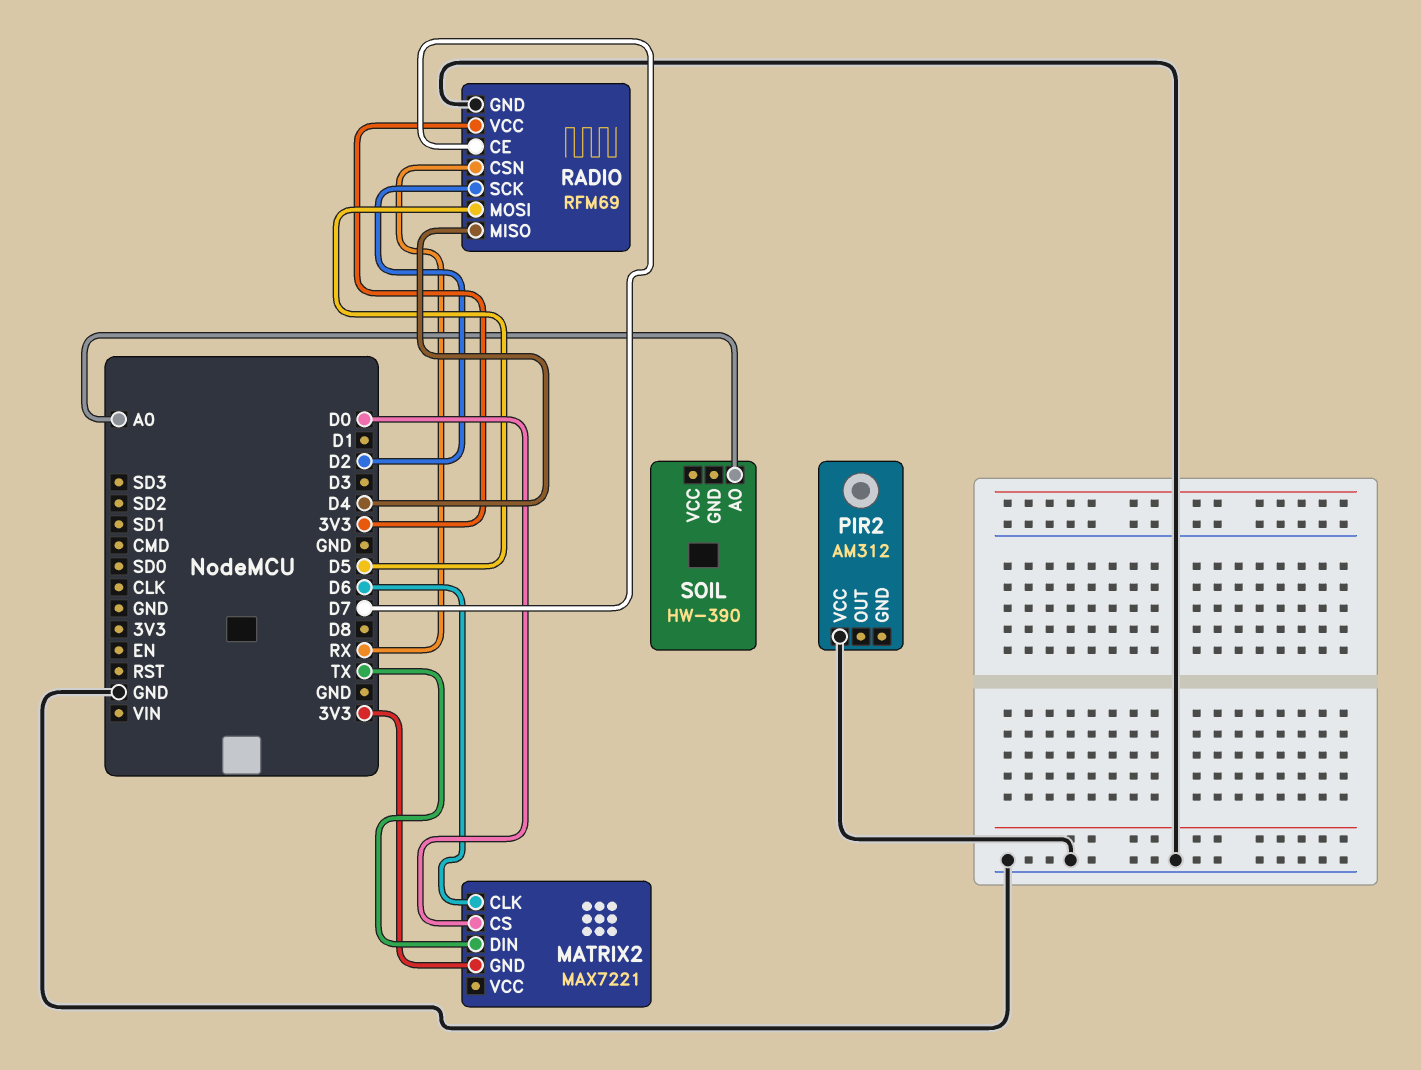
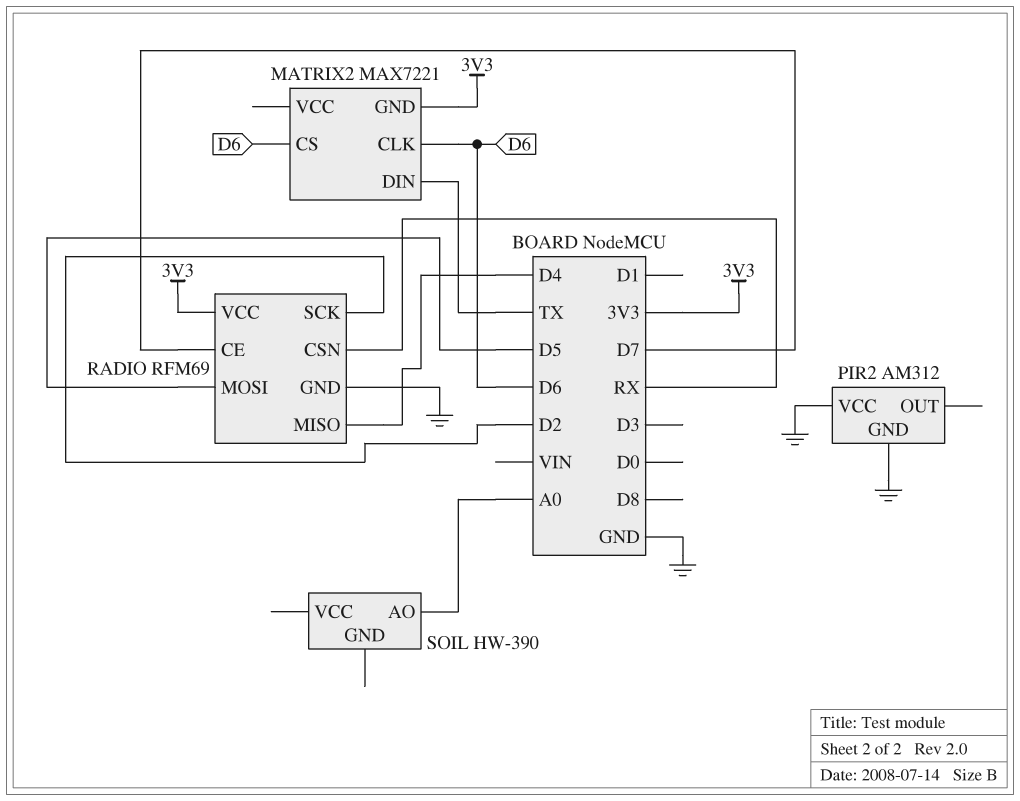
MATRIX2 pin CS: D0 -> D6
PIR2 pin GND: none -> GND

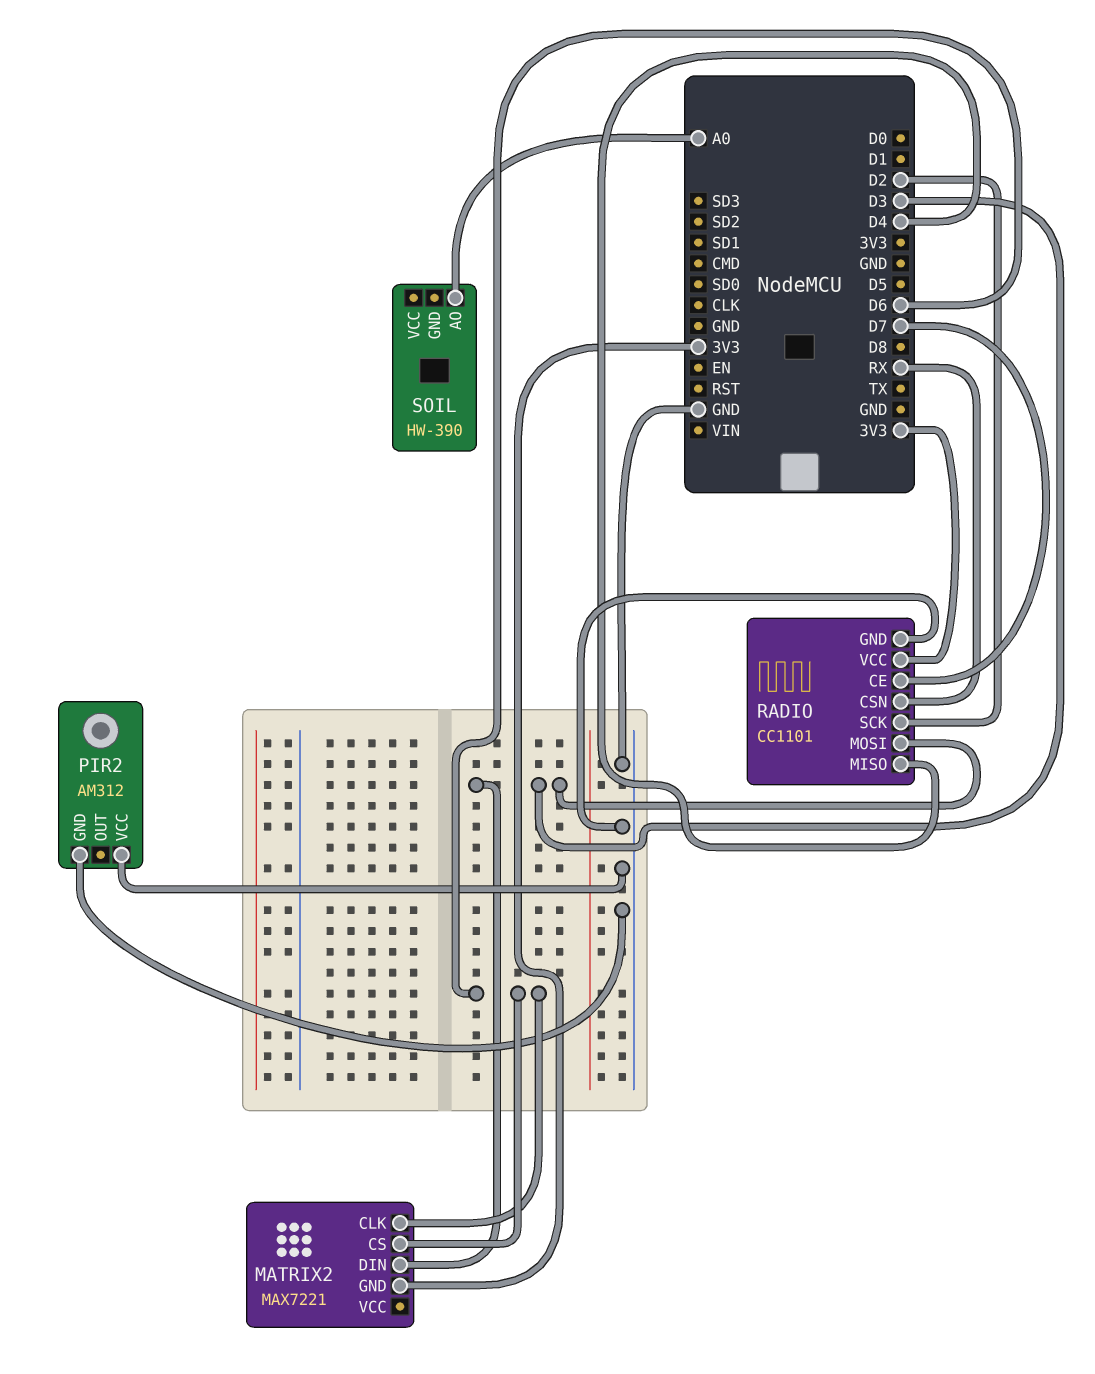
MATRIX2 pin DIN: TX -> D3
RADIO: RFM69 -> CC1101
RADIO pin MOSI: D5 -> D3

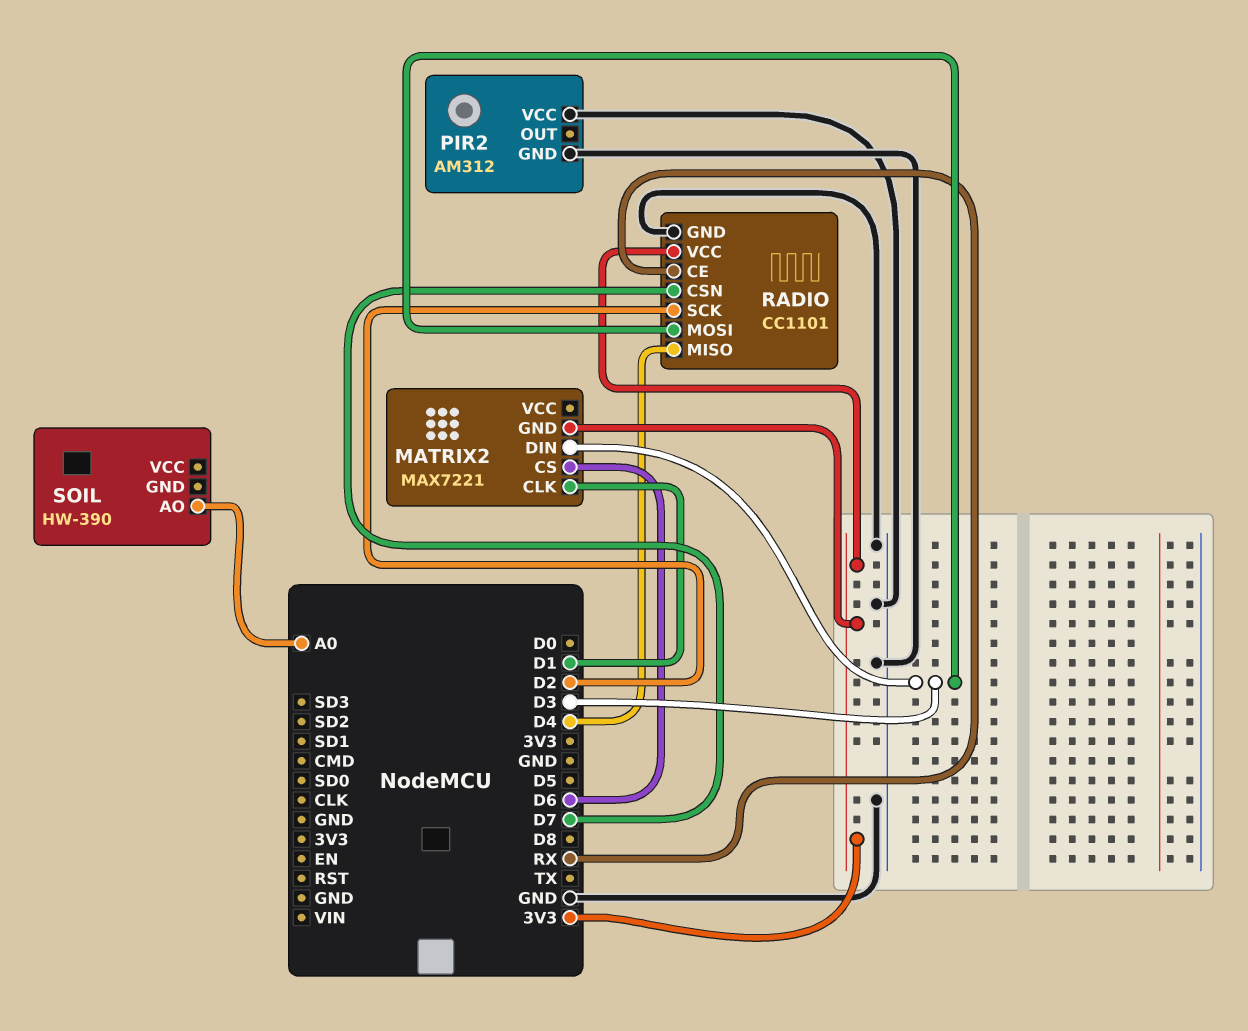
MATRIX2 pin CLK: D6 -> D1
RADIO pin CE: D7 -> RX
RADIO pin CSN: RX -> D7

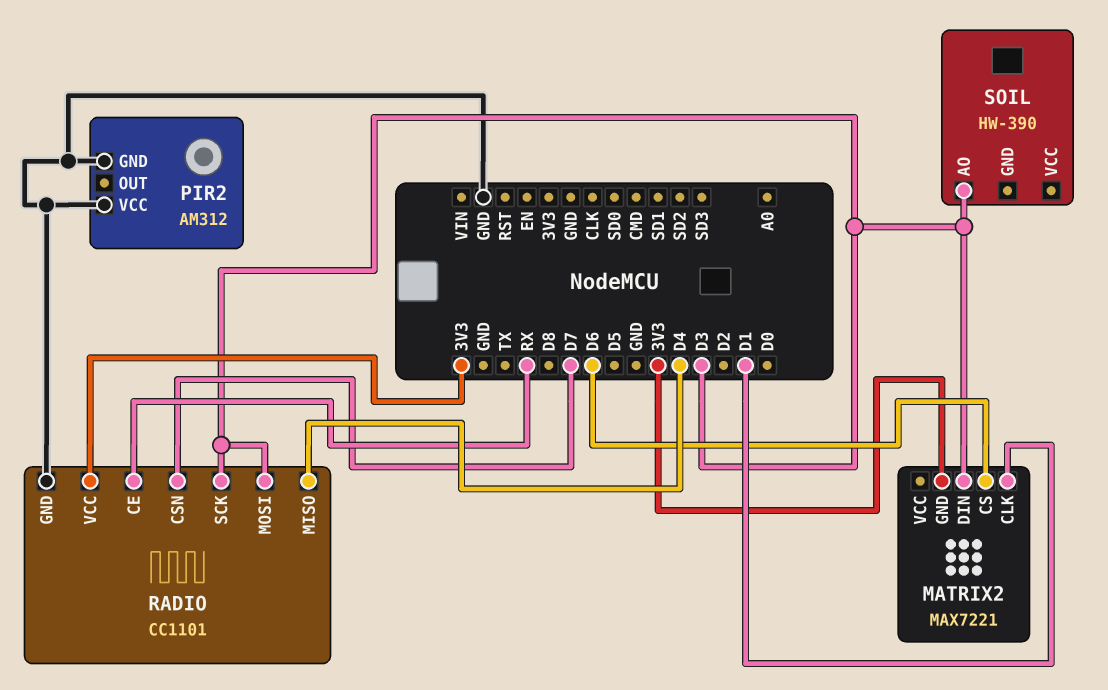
RADIO pin SCK: D2 -> D3
SOIL pin AO: A0 -> D3

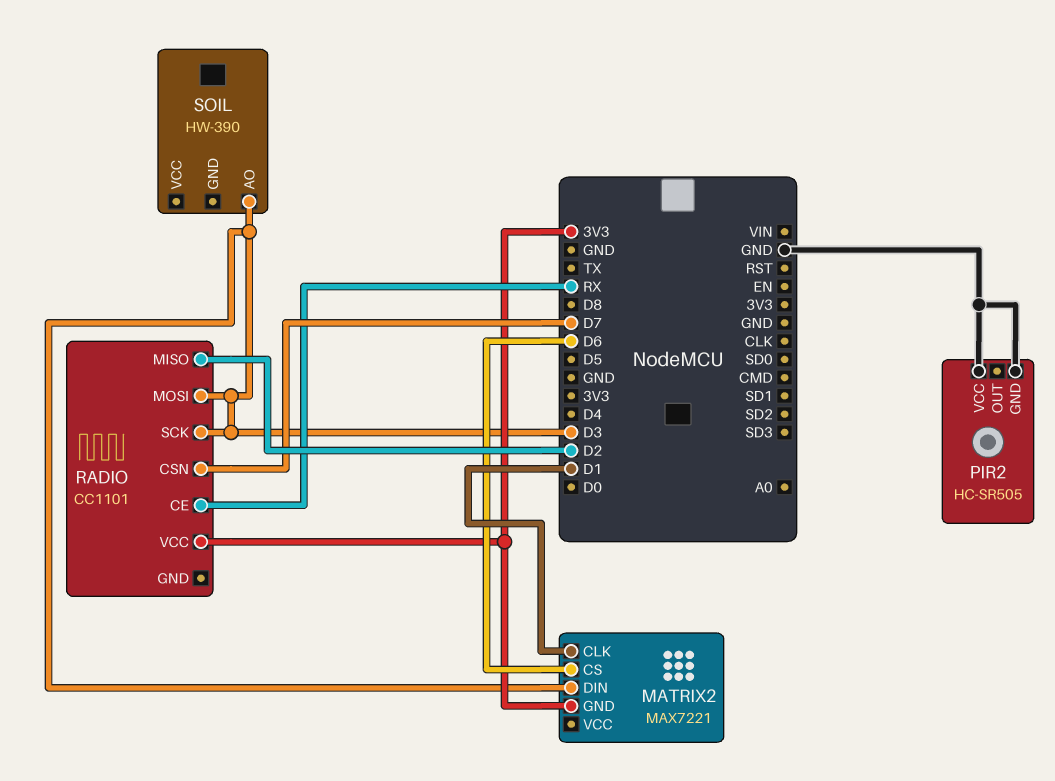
PIR2: AM312 -> HC-SR505
RADIO pin GND: GND -> none
RADIO pin MISO: D4 -> D2

